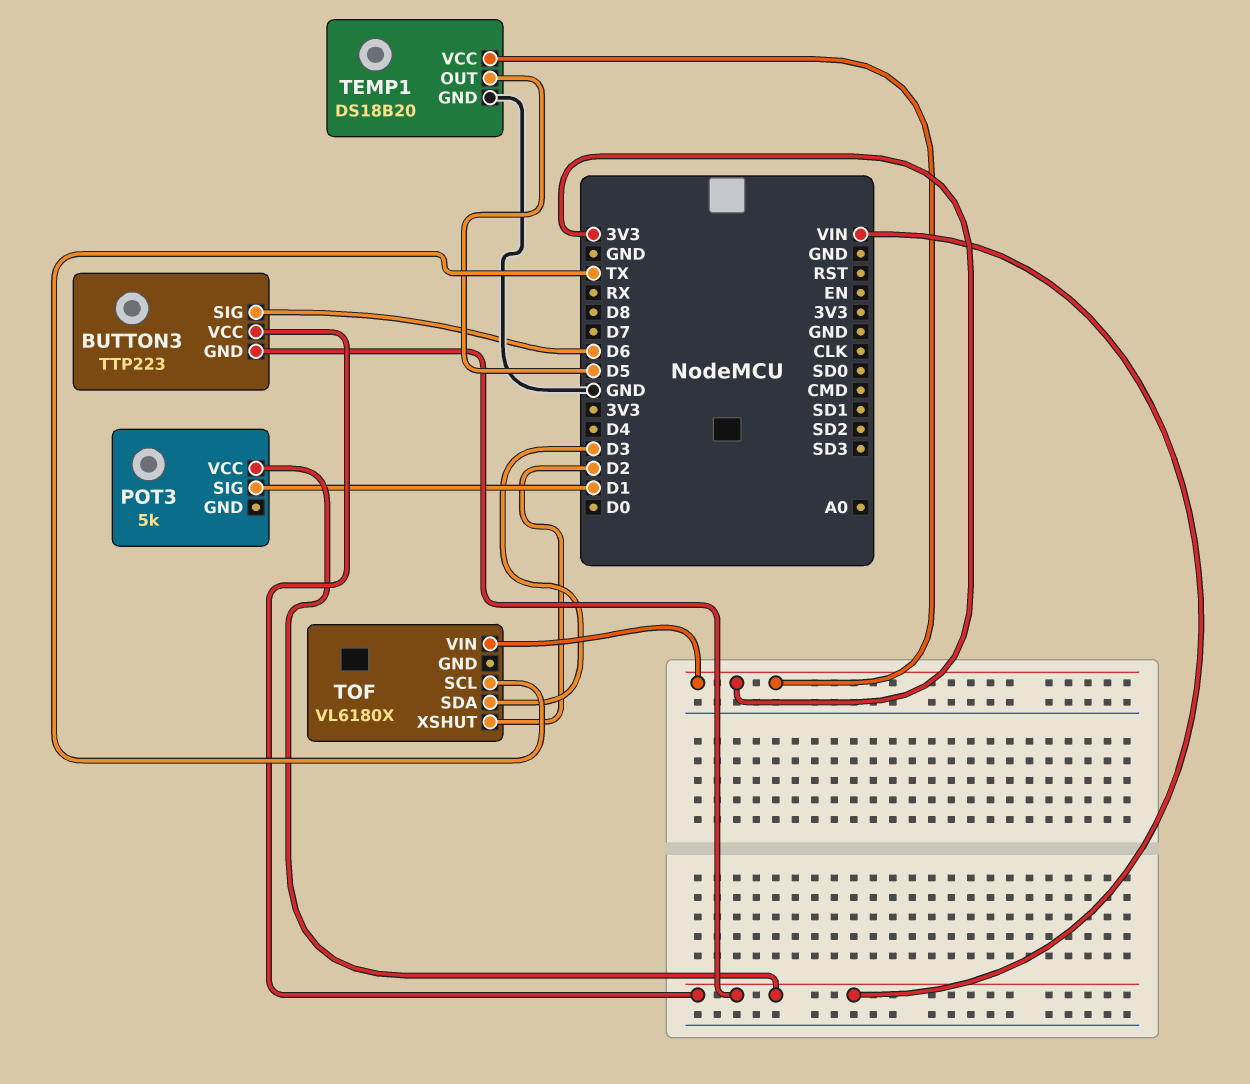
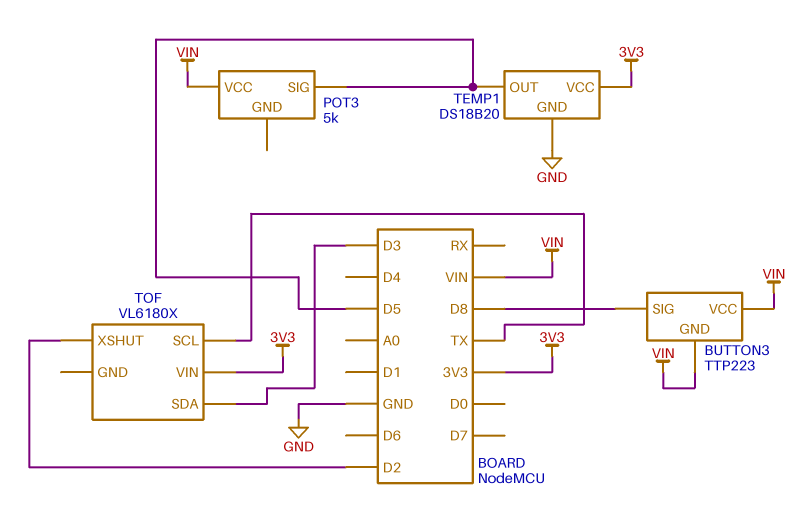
BUTTON3 pin SIG: D6 -> D8
POT3 pin SIG: D1 -> D5

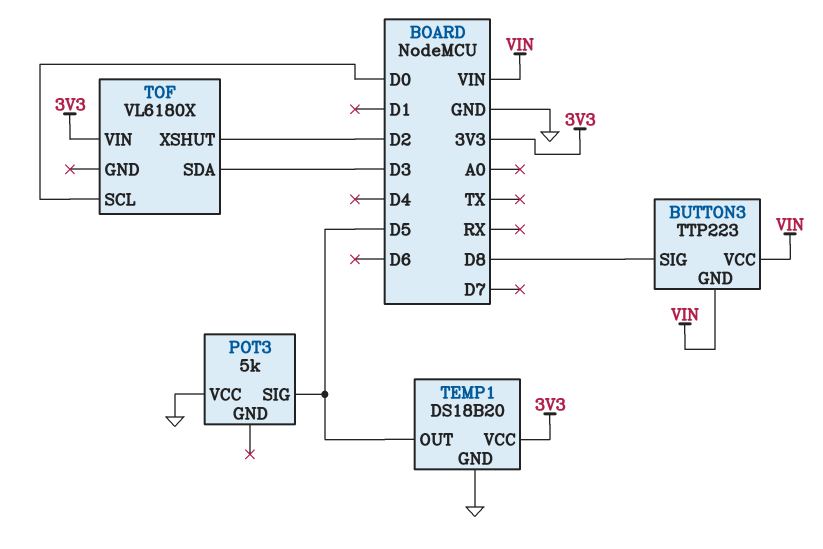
POT3 pin VCC: VIN -> GND
TOF pin SCL: TX -> D0

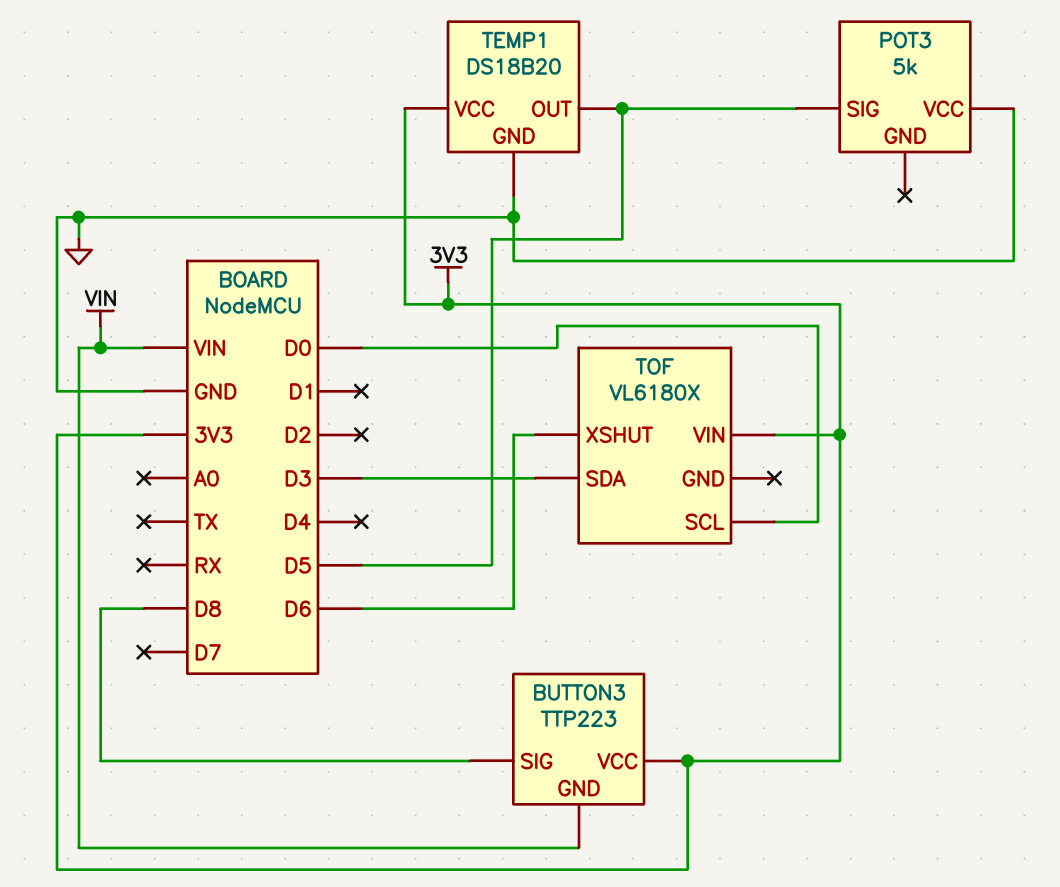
BUTTON3 pin VCC: VIN -> 3V3
TOF pin XSHUT: D2 -> D6

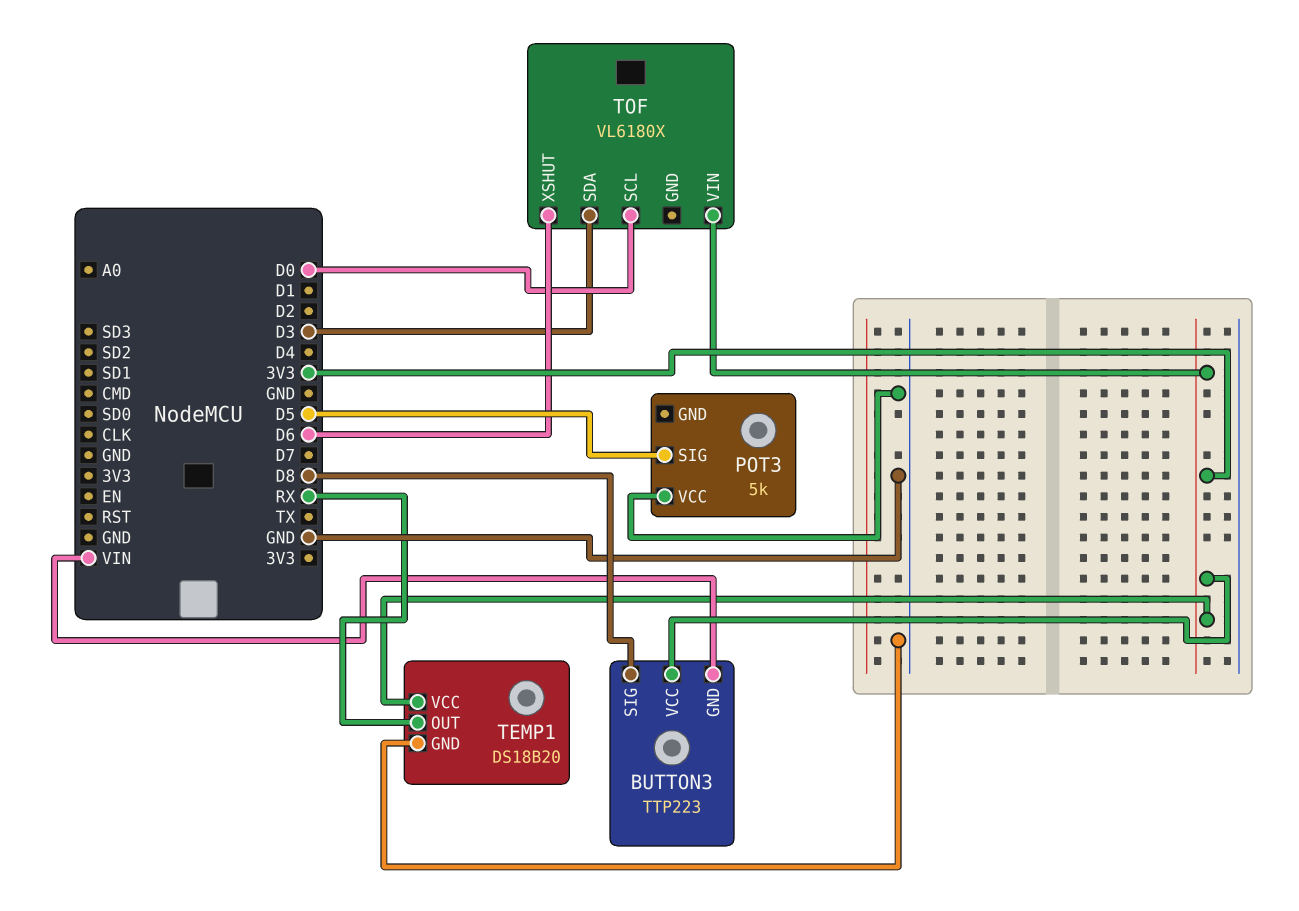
TEMP1 pin OUT: D5 -> RX

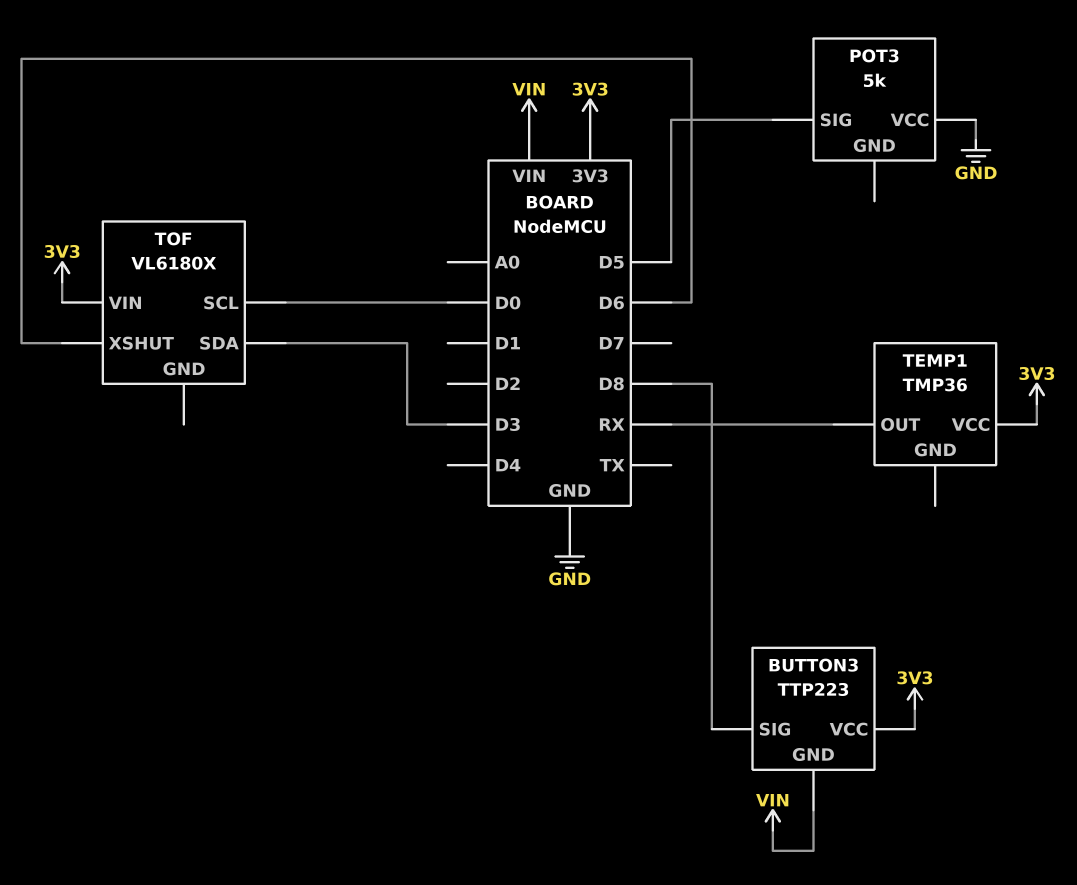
TEMP1: DS18B20 -> TMP36
TEMP1 pin GND: GND -> none

